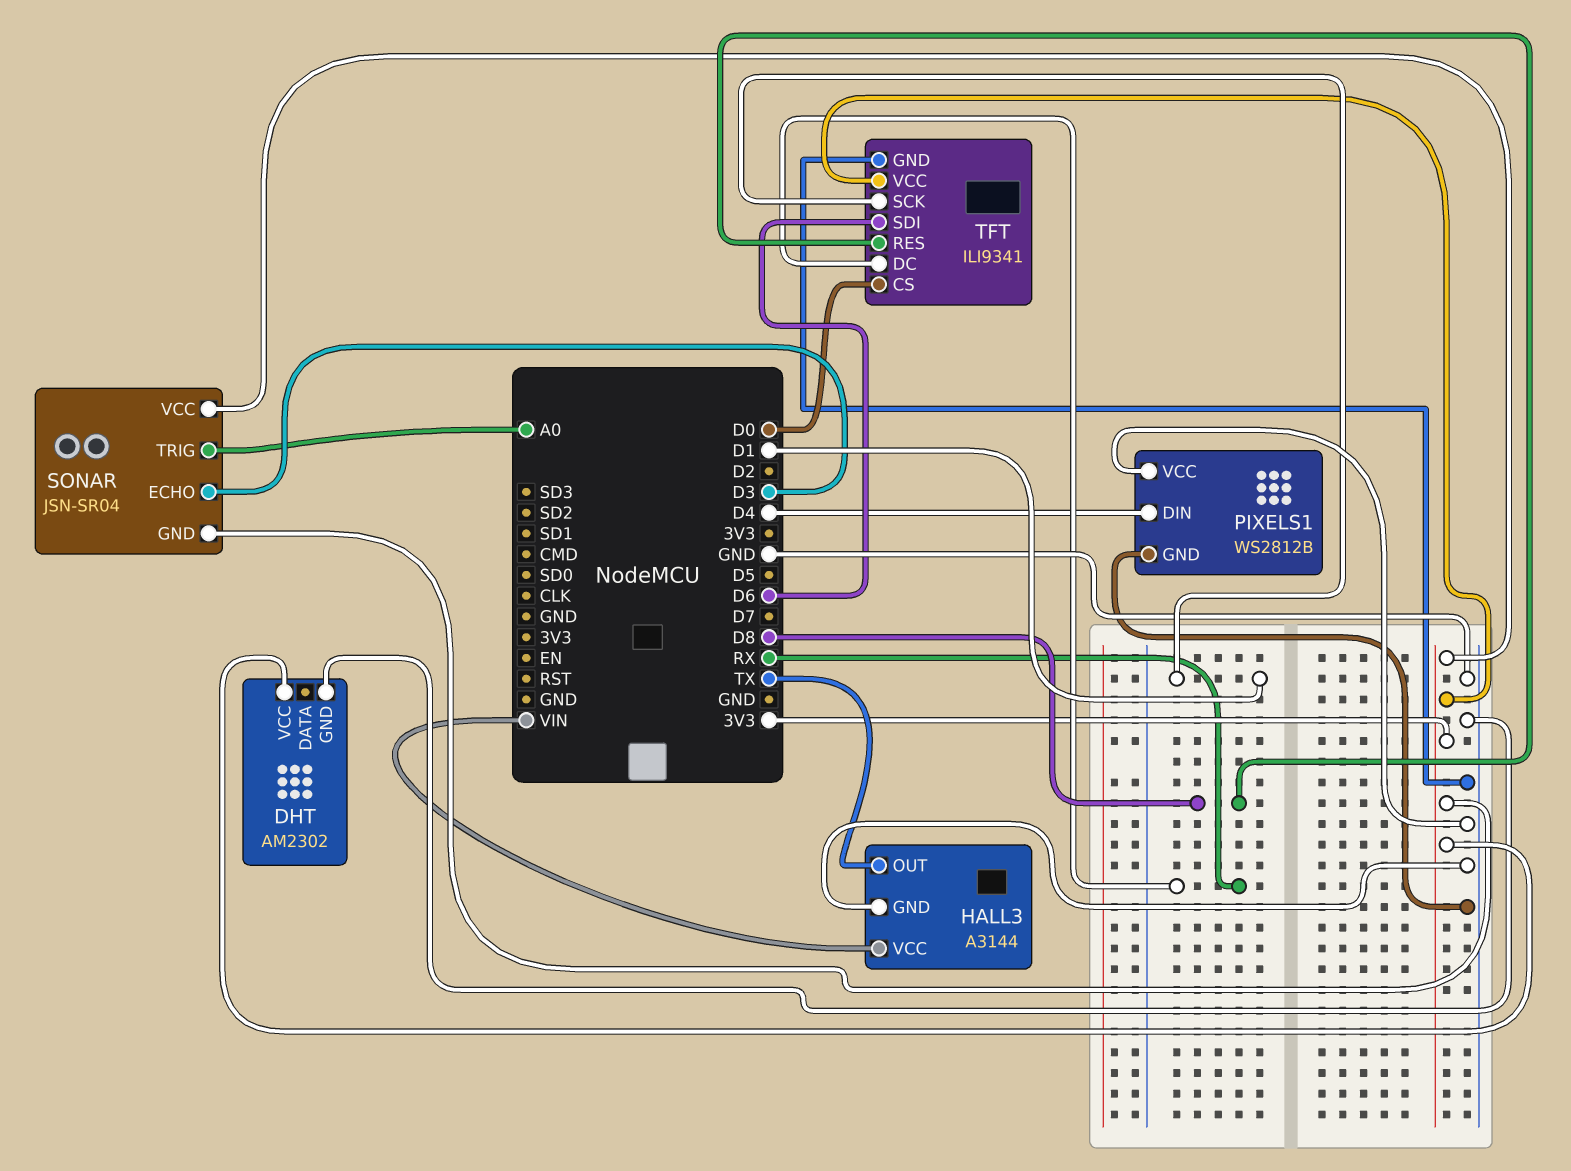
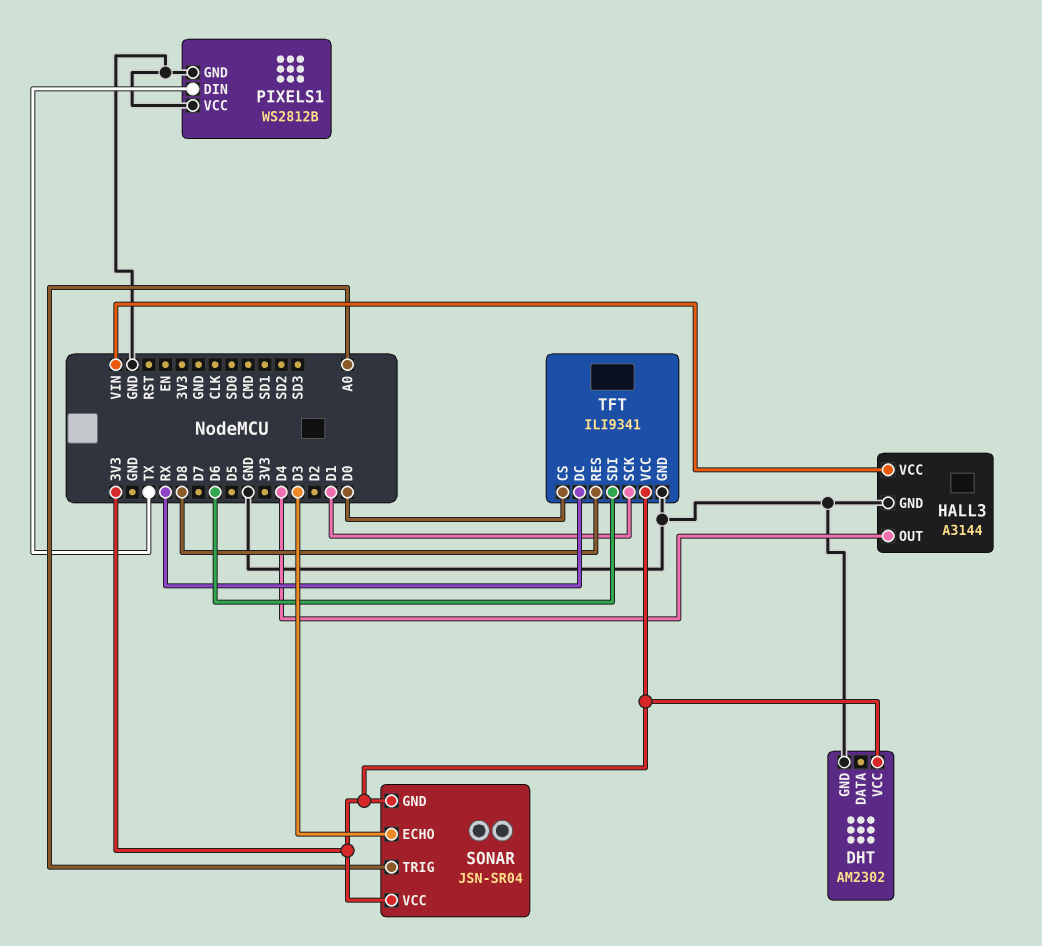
HALL3 pin OUT: TX -> D4
PIXELS1 pin DIN: D4 -> TX

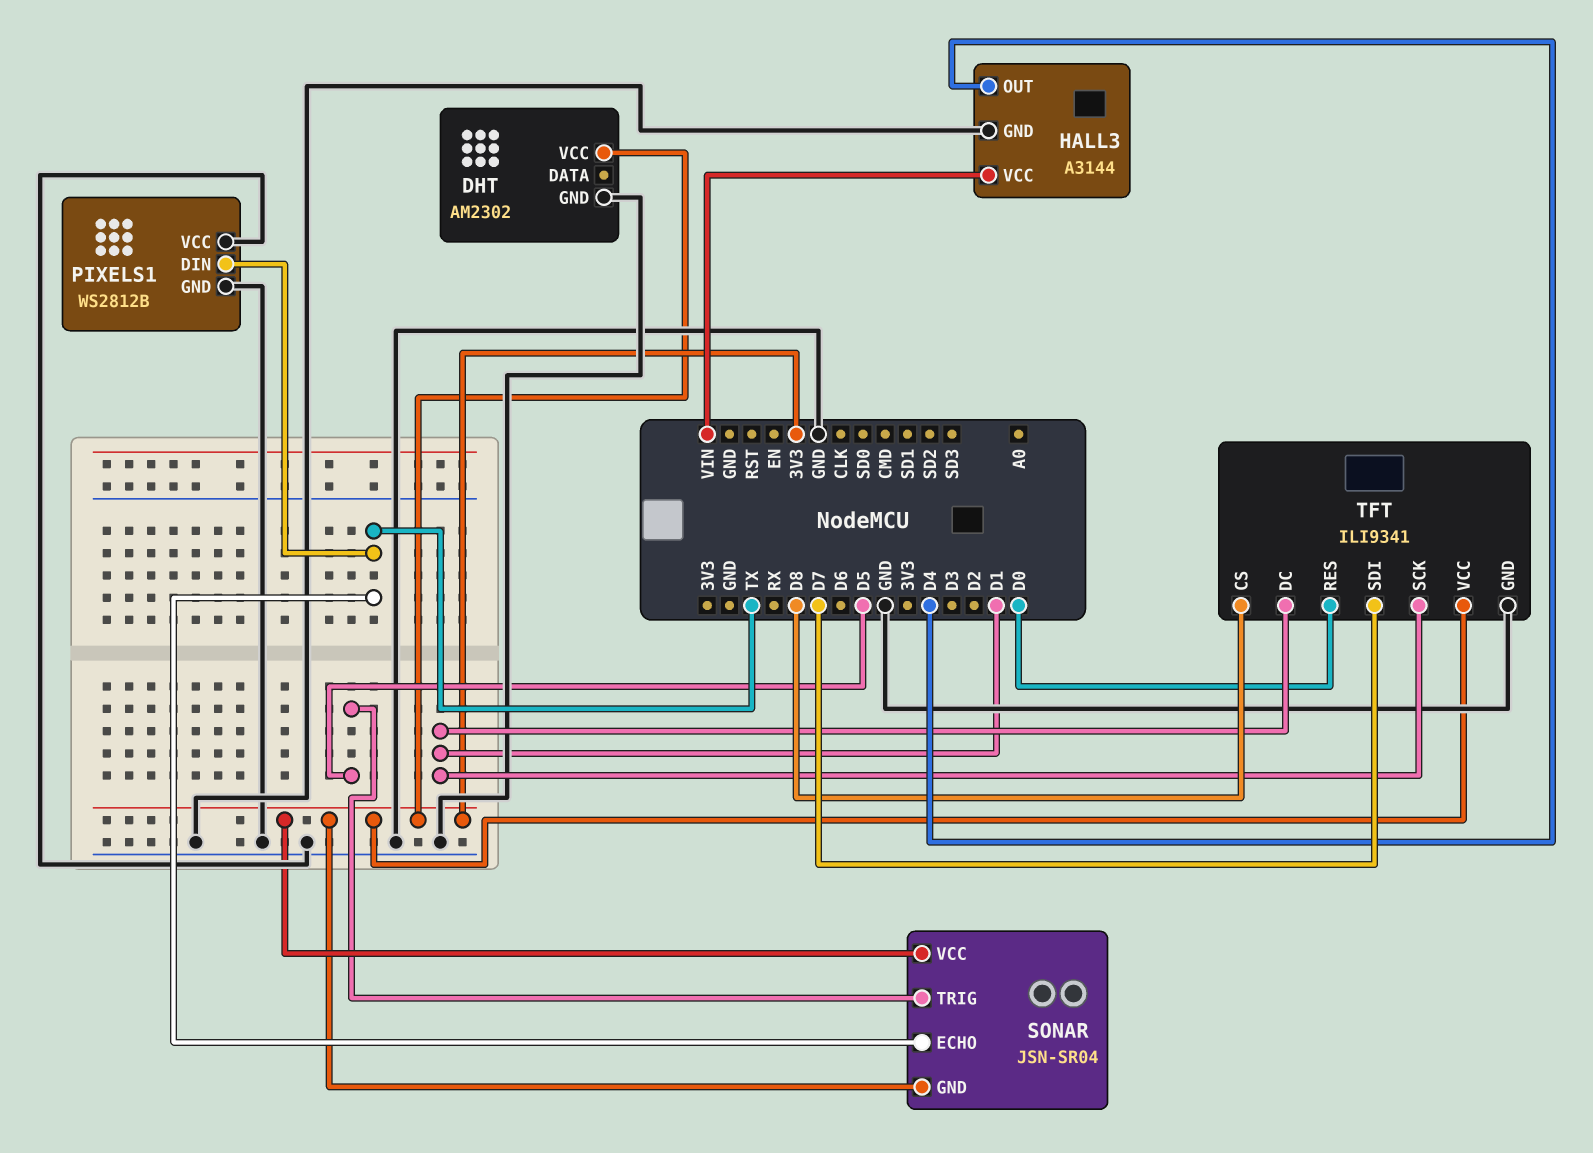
SONAR pin ECHO: D3 -> TX
SONAR pin TRIG: A0 -> D5
TFT pin CS: D0 -> D8
TFT pin DC: RX -> D1
TFT pin RES: D8 -> D0
TFT pin SDI: D6 -> D7

